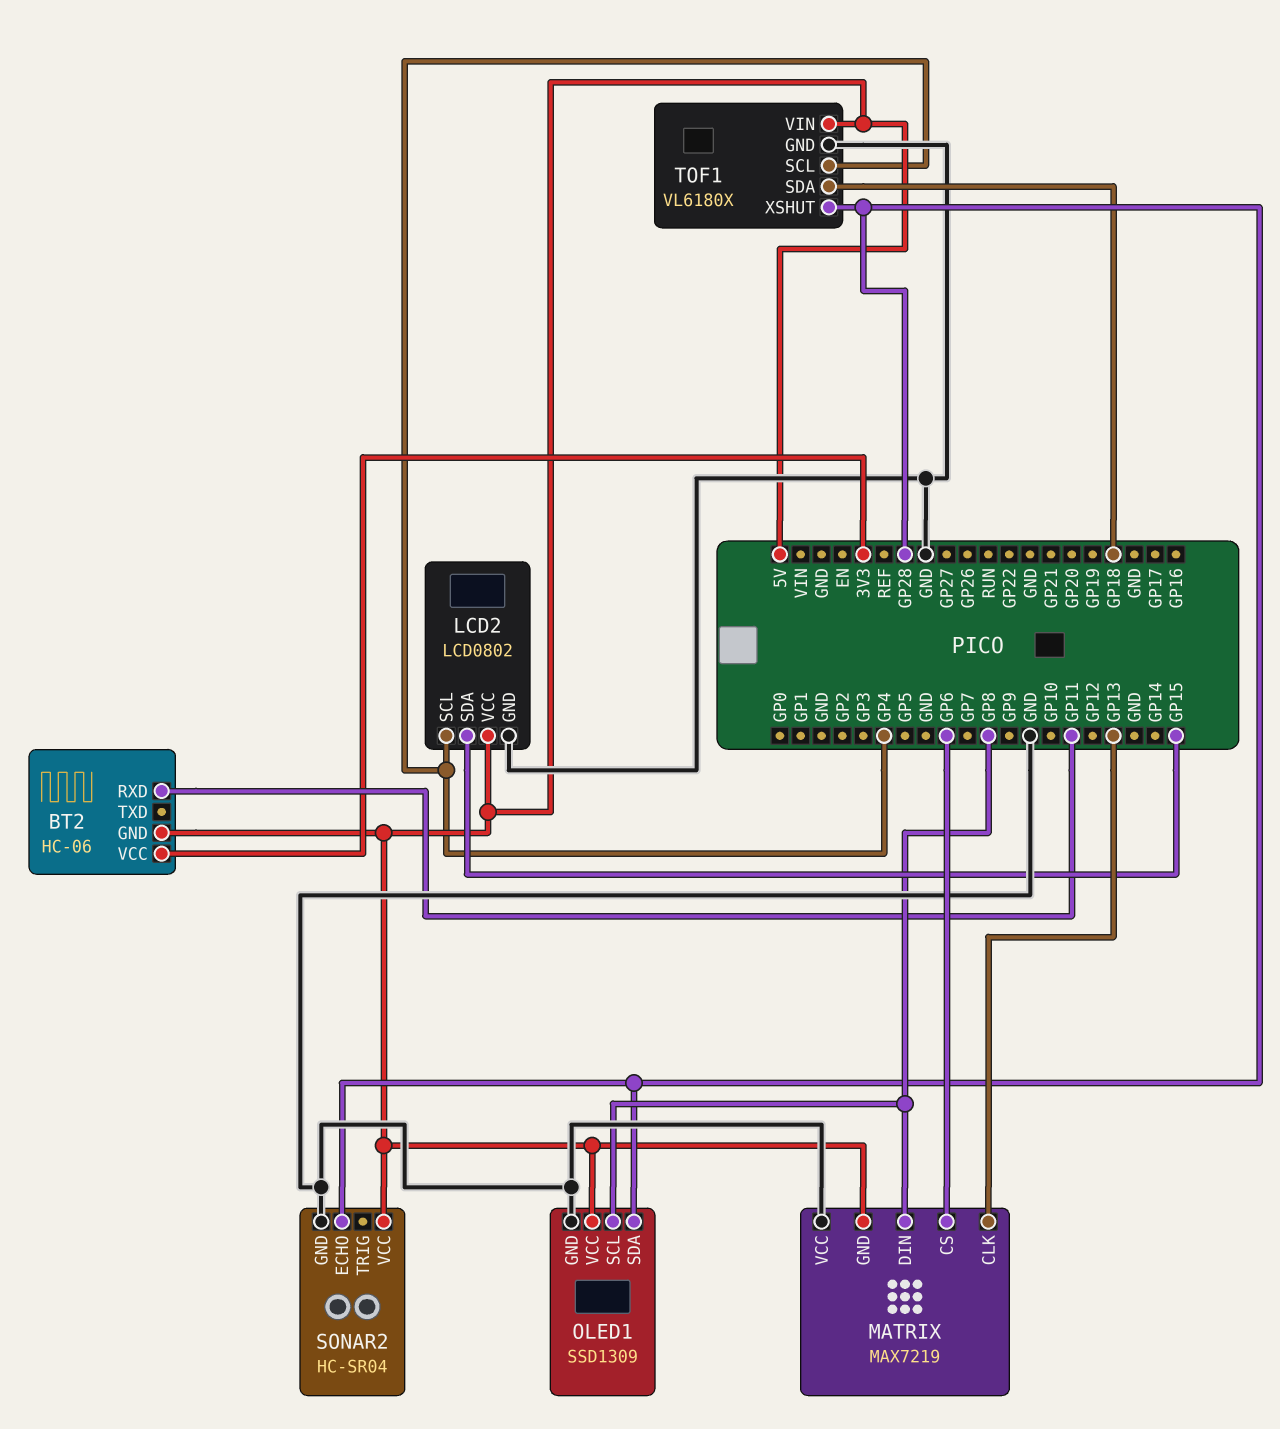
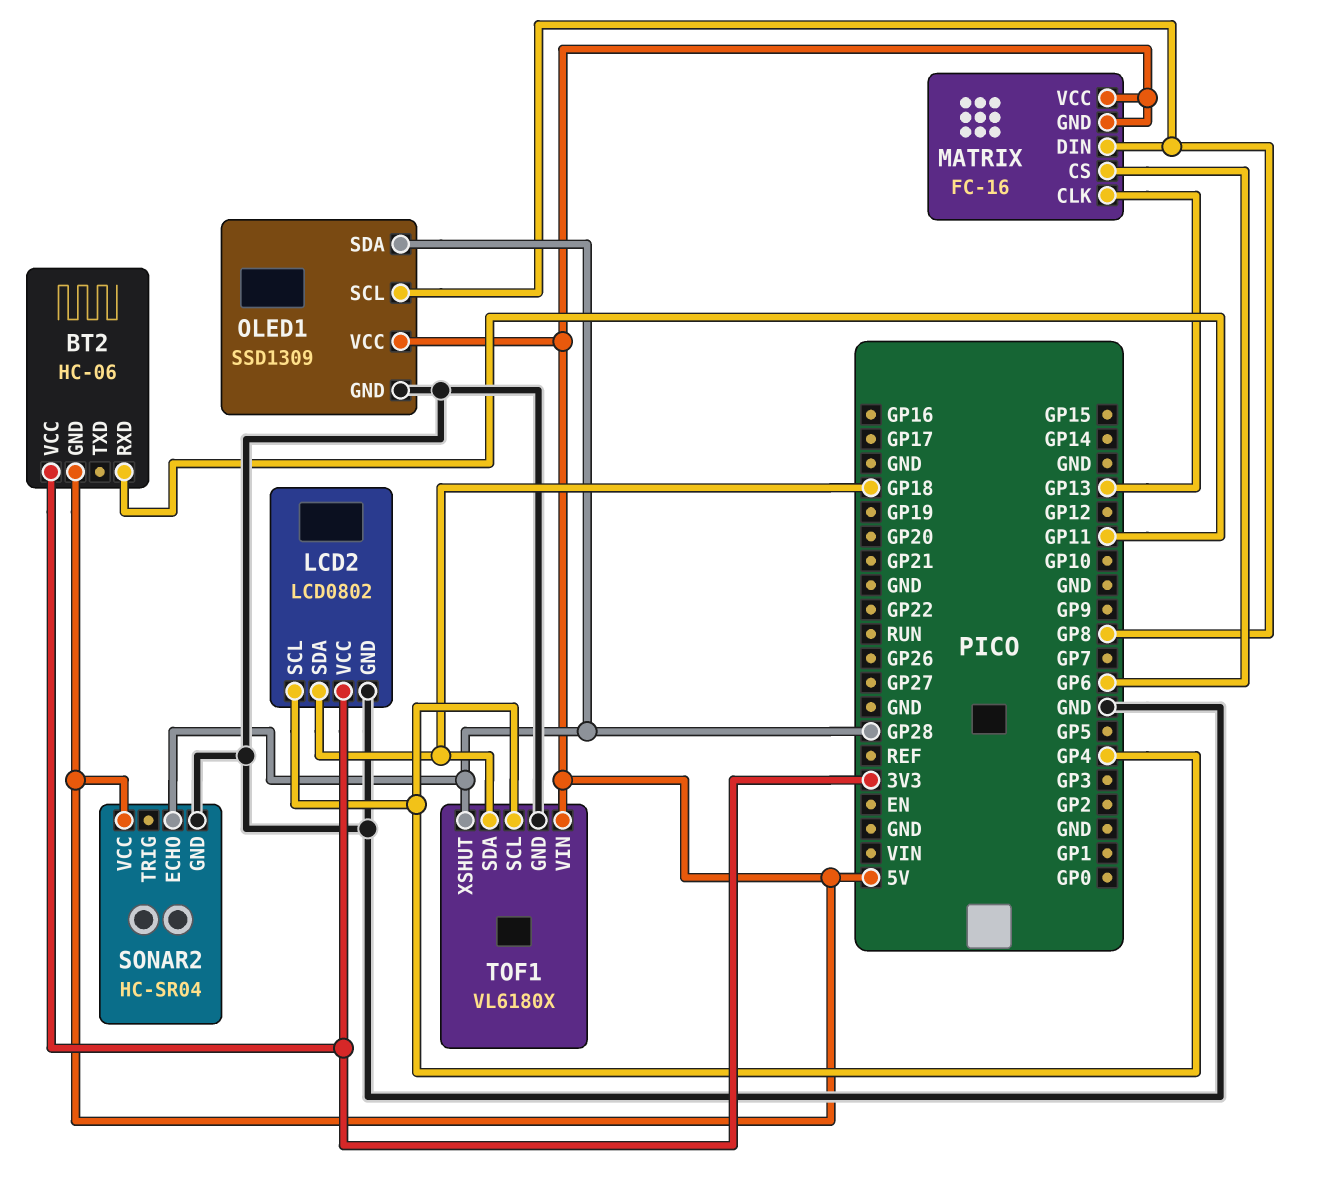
LCD2 pin SDA: GP15 -> GP18
LCD2 pin VCC: 5V -> 3V3
MATRIX: MAX7219 -> FC-16
MATRIX pin VCC: GND -> 5V

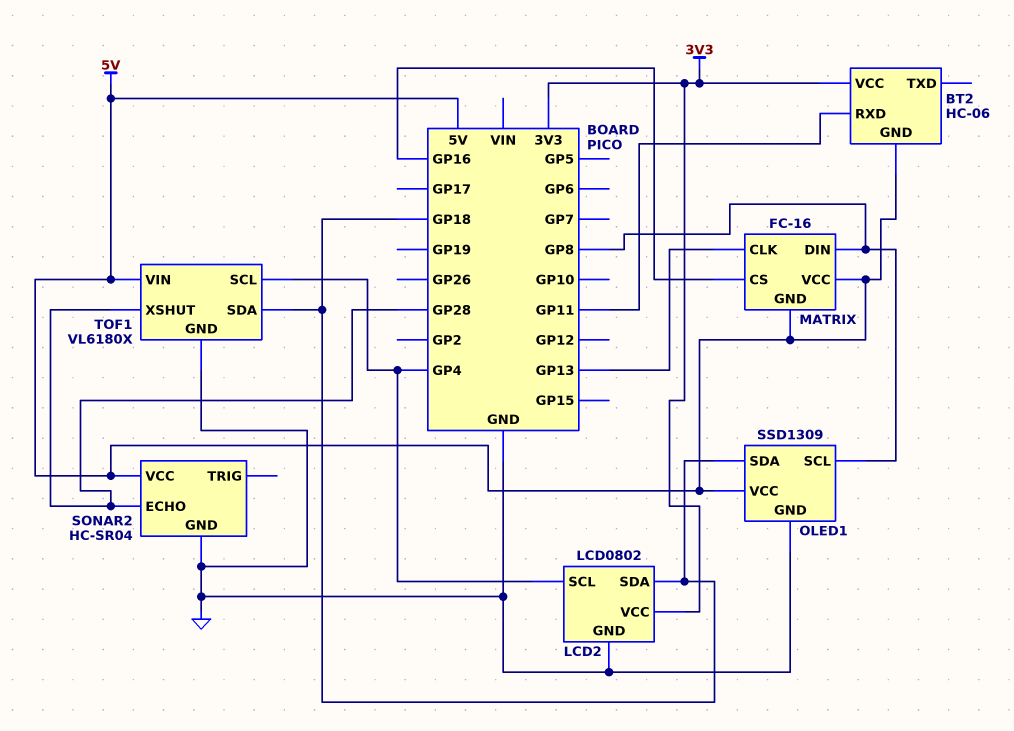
MATRIX pin CS: GP6 -> GP16
OLED1 pin SDA: GP28 -> GP18

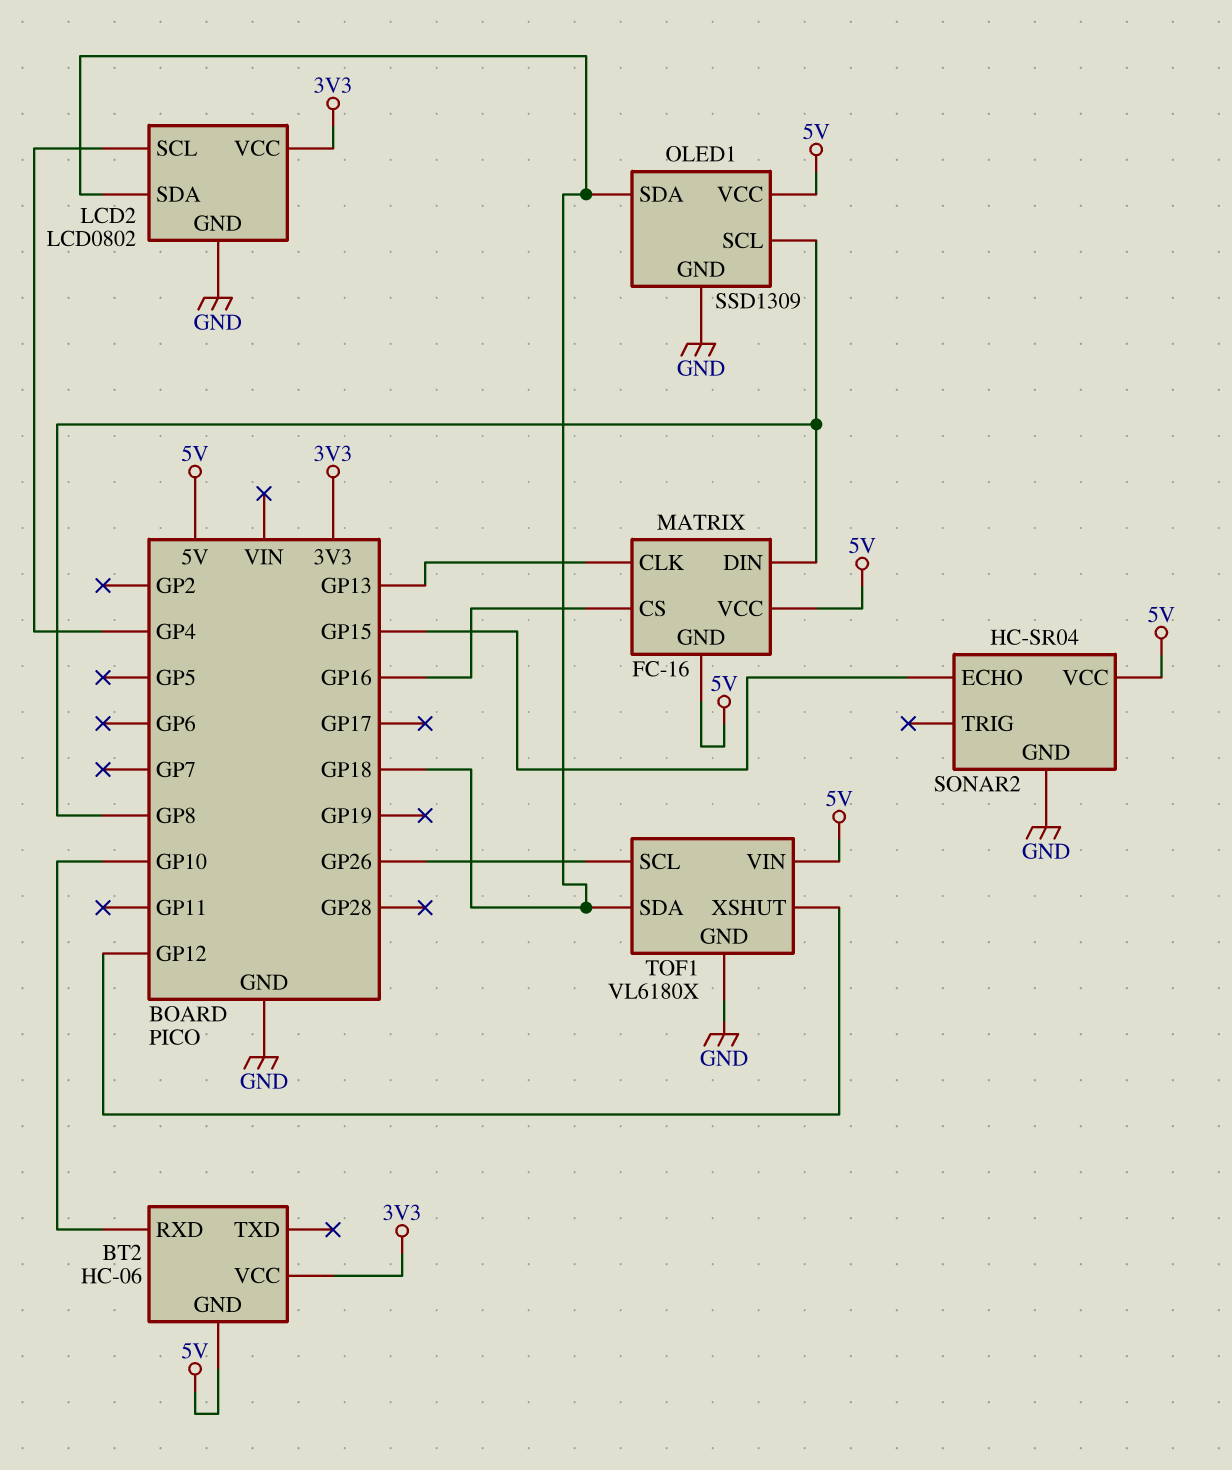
BT2 pin RXD: GP11 -> GP10
SONAR2 pin ECHO: GP28 -> GP15
TOF1 pin SCL: GP4 -> GP26
TOF1 pin XSHUT: GP28 -> GP12

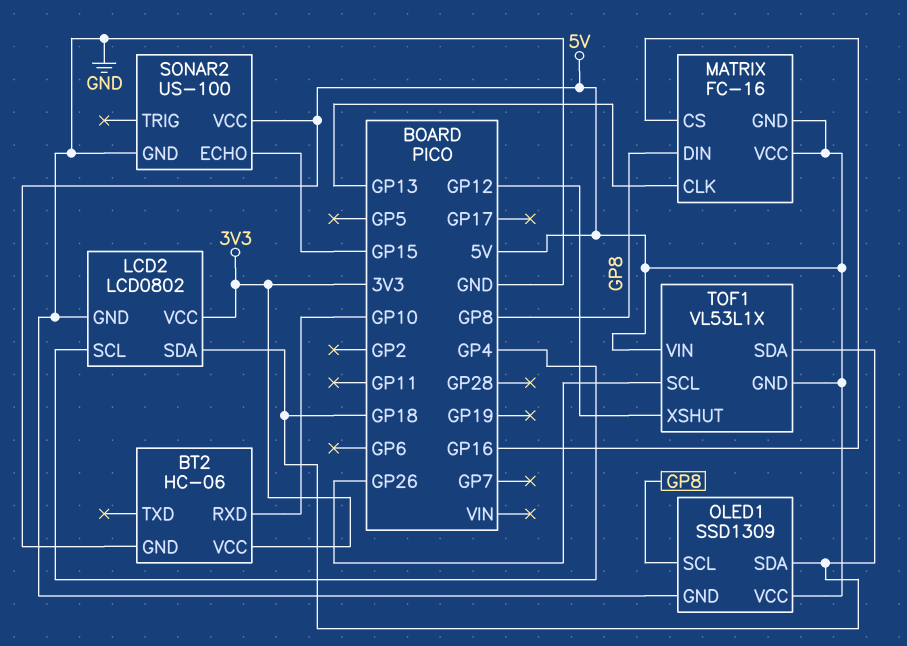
SONAR2: HC-SR04 -> US-100
TOF1: VL6180X -> VL53L1X
TOF1 pin GND: GND -> 5V

